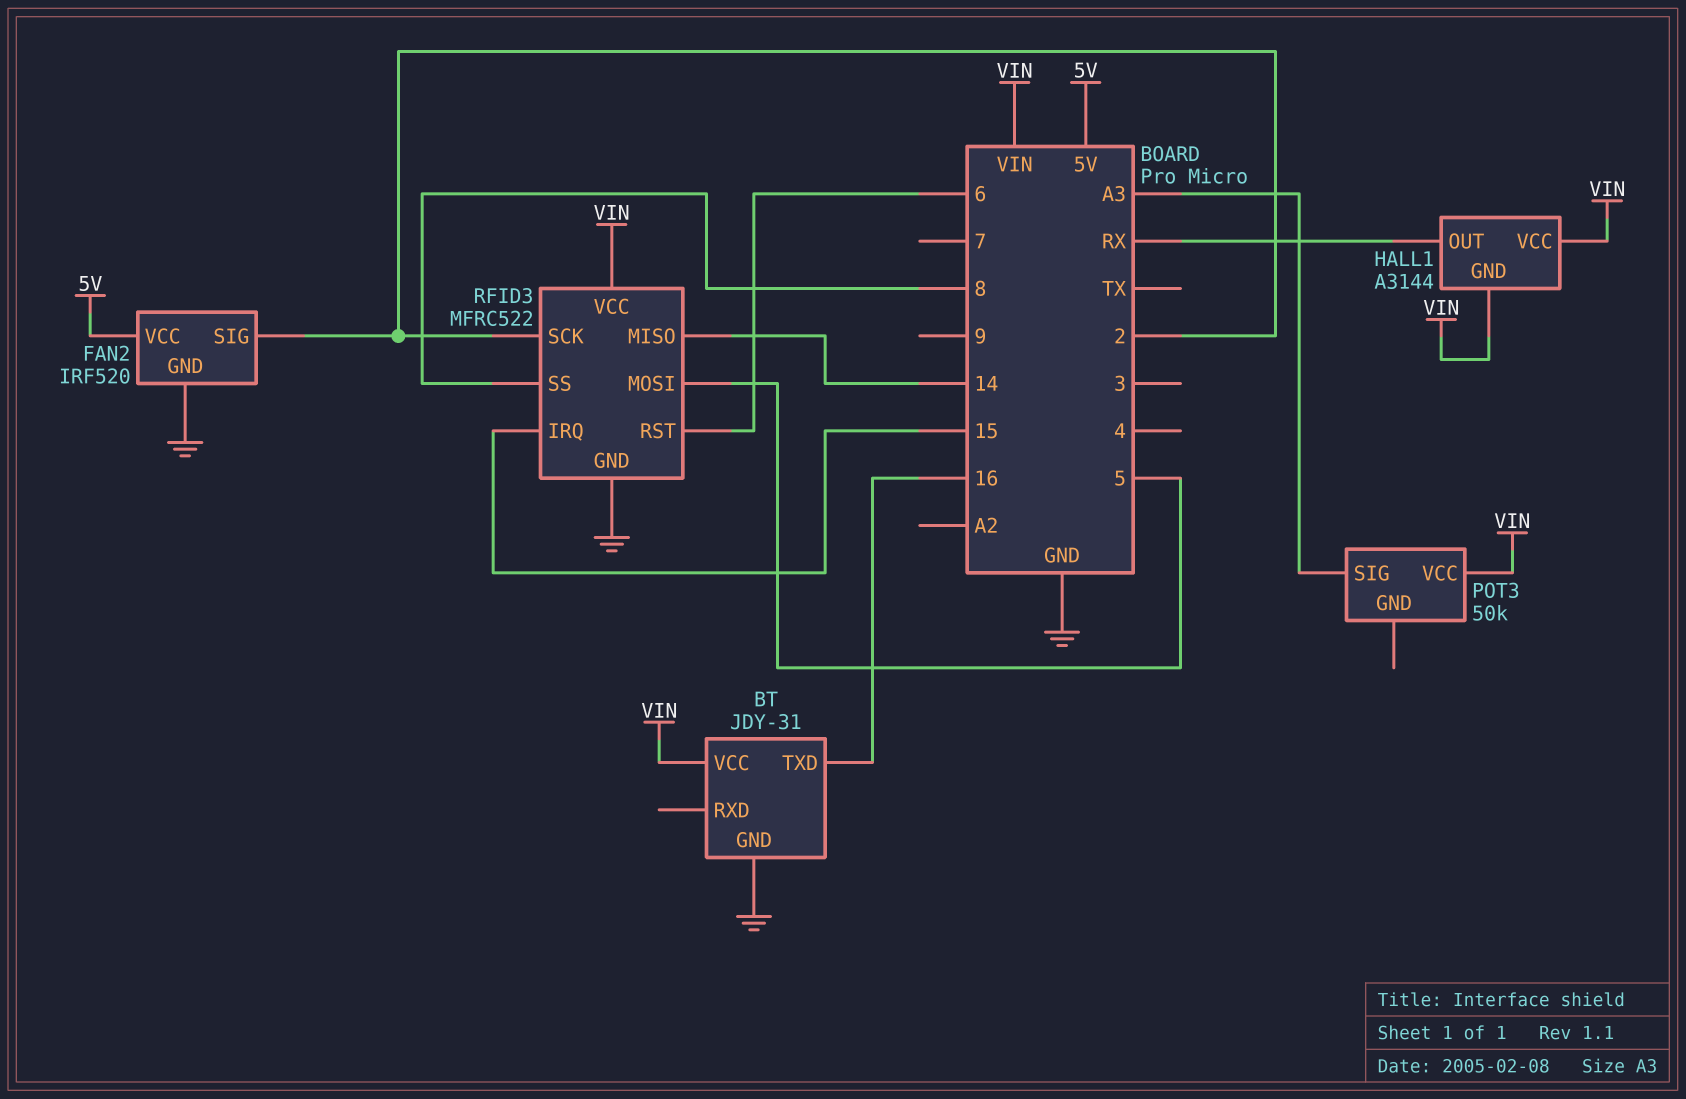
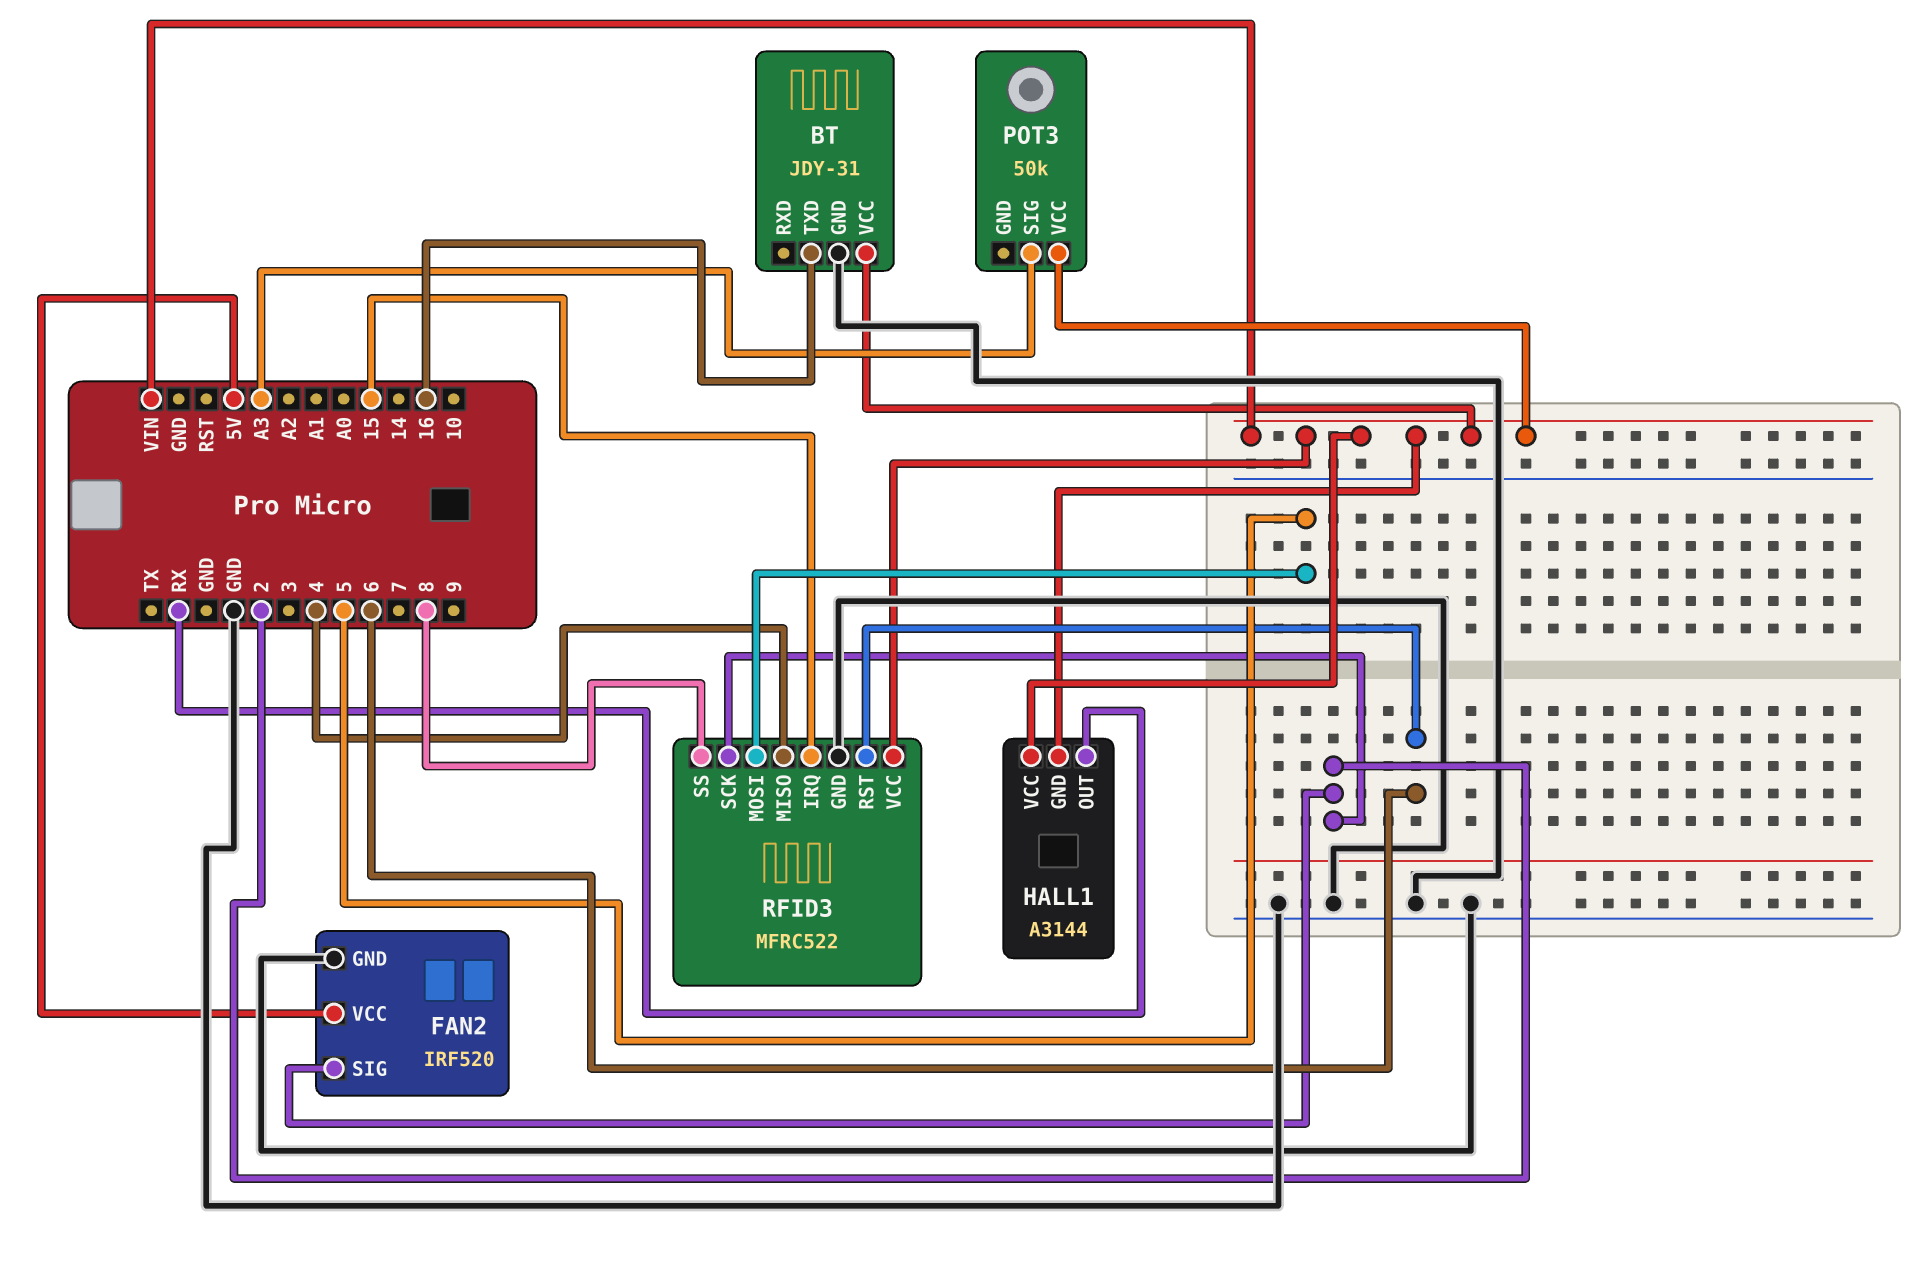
RFID3 pin MISO: 14 -> 4

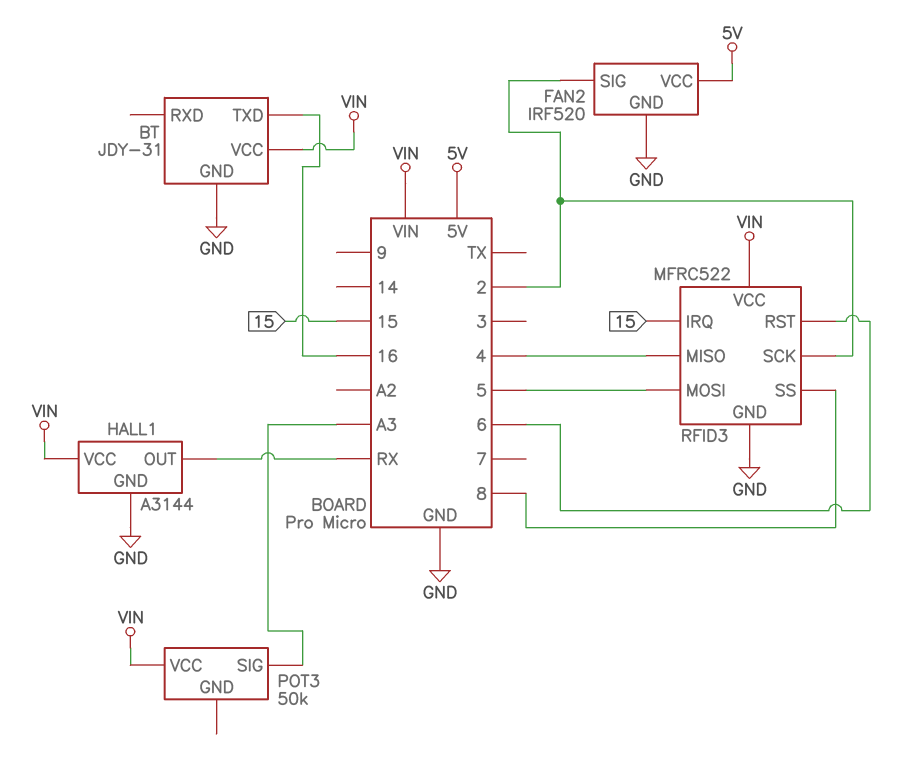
HALL1 pin GND: VIN -> GND

